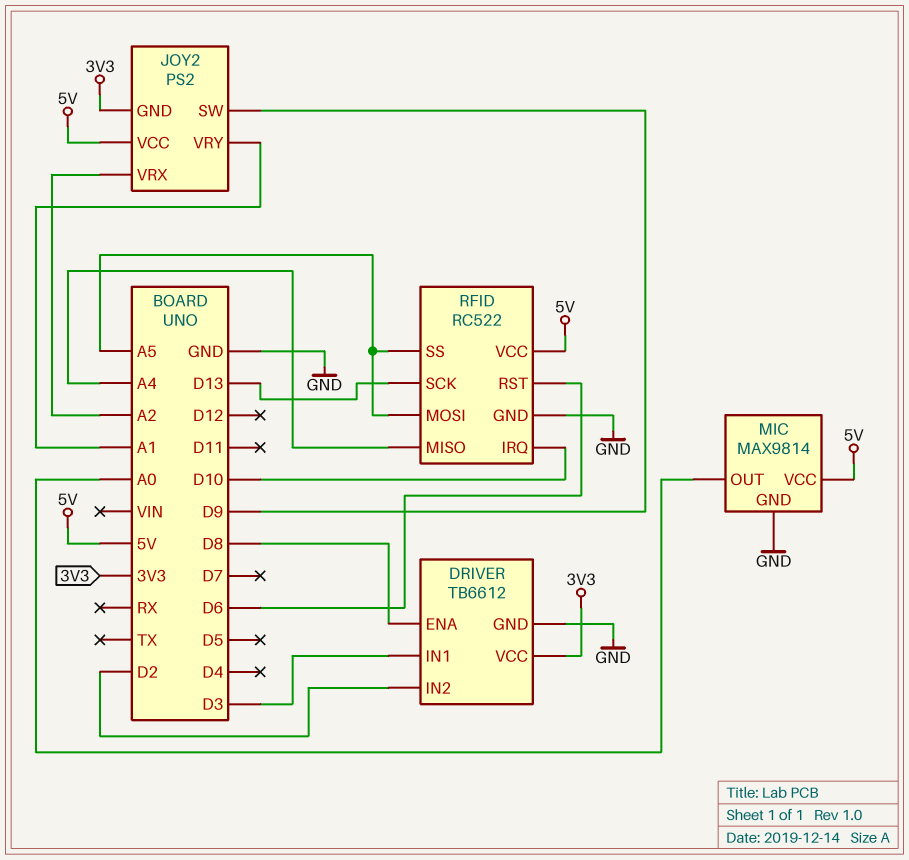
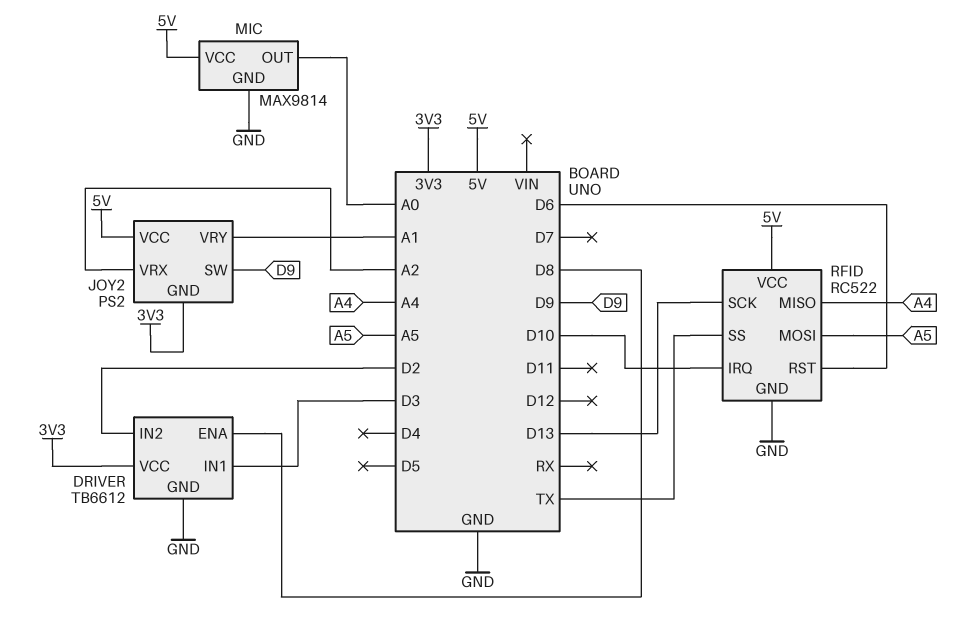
RFID pin SS: A5 -> TX

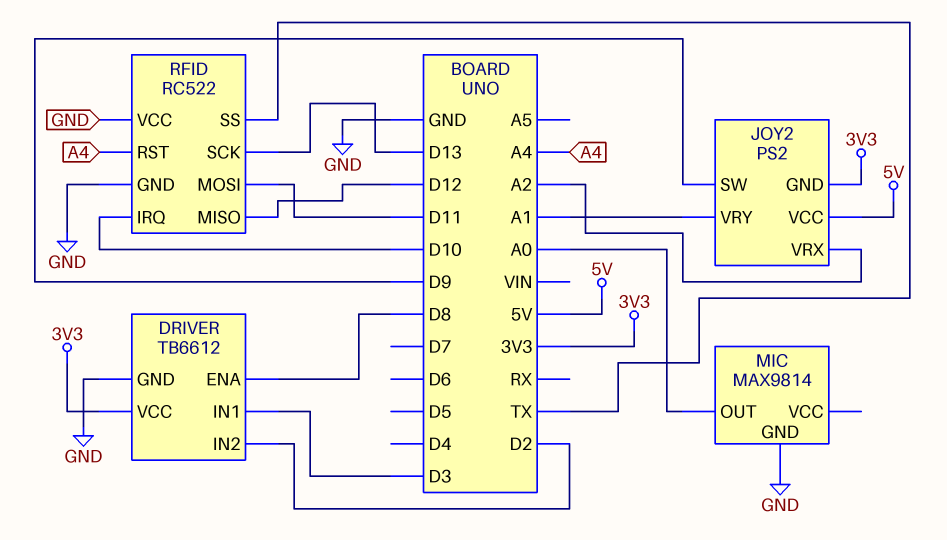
MIC pin VCC: 5V -> none
RFID pin MISO: A4 -> D12
RFID pin MOSI: A5 -> D11
RFID pin RST: D6 -> A4
RFID pin VCC: 5V -> GND

